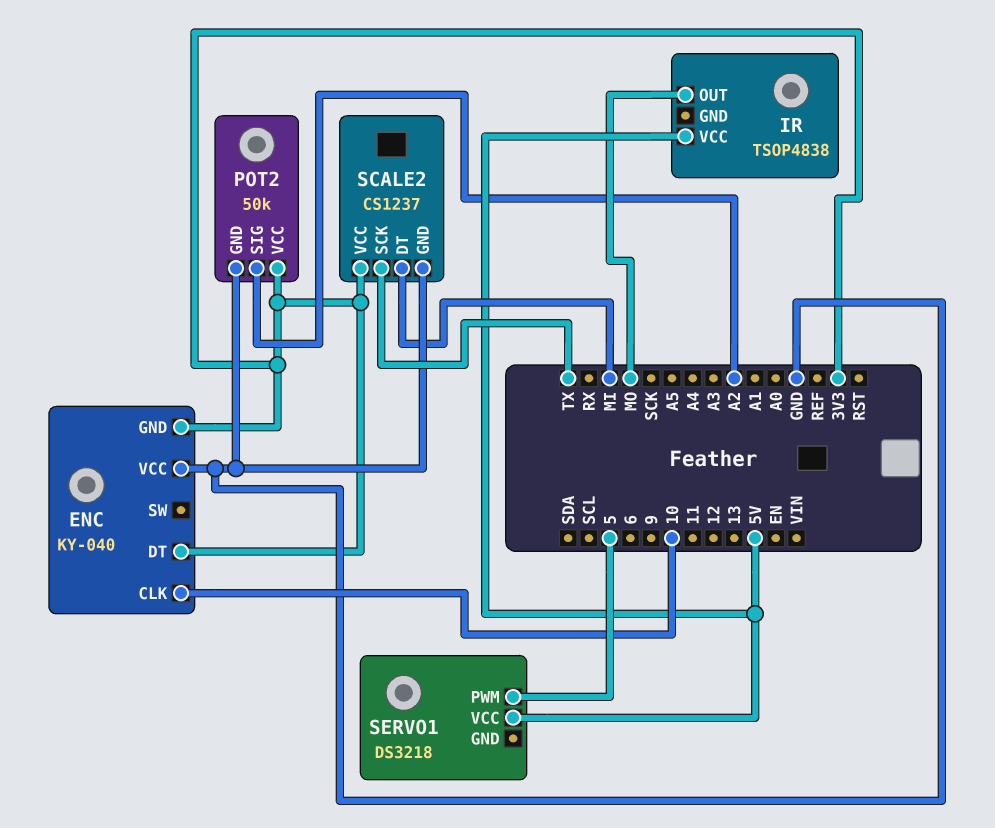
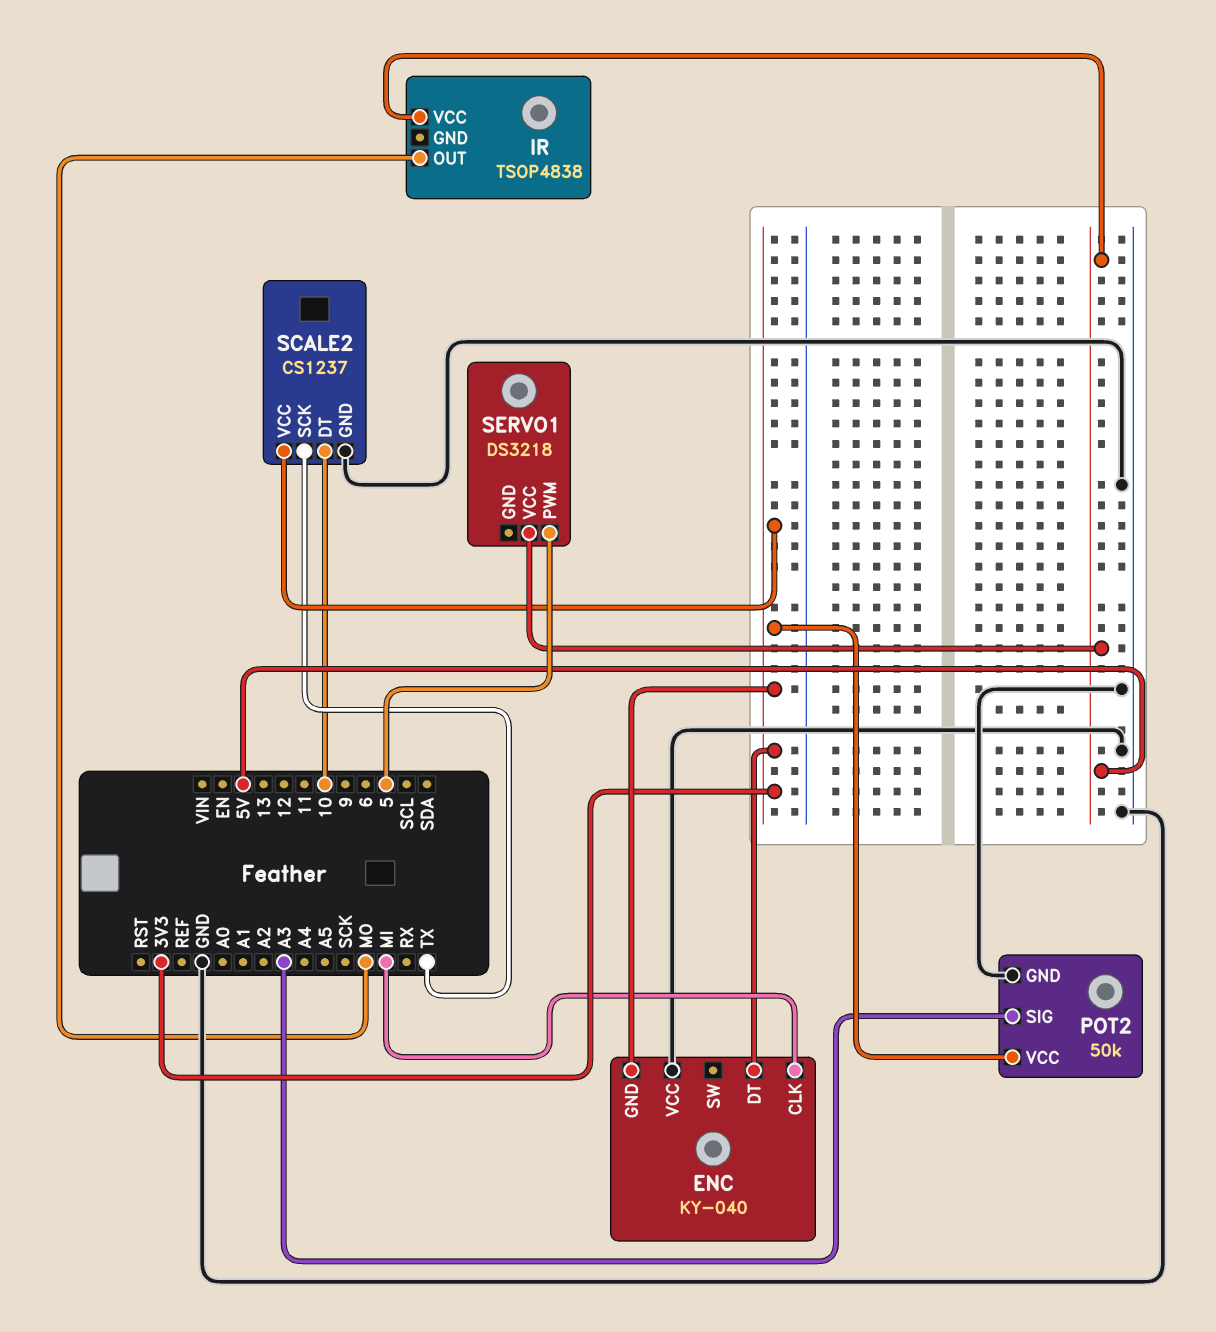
ENC pin CLK: 10 -> MI
POT2 pin SIG: A2 -> A3
SCALE2 pin DT: MI -> 10

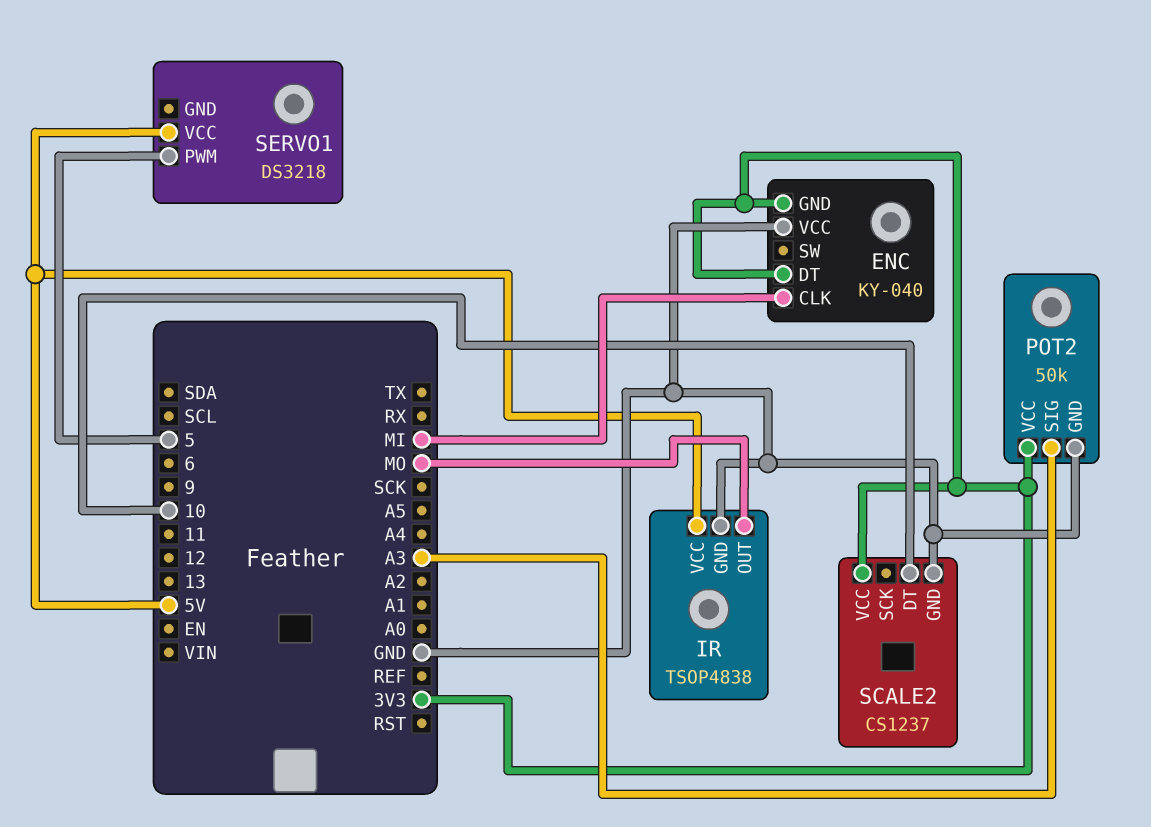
IR pin GND: none -> GND
SCALE2 pin SCK: TX -> none

